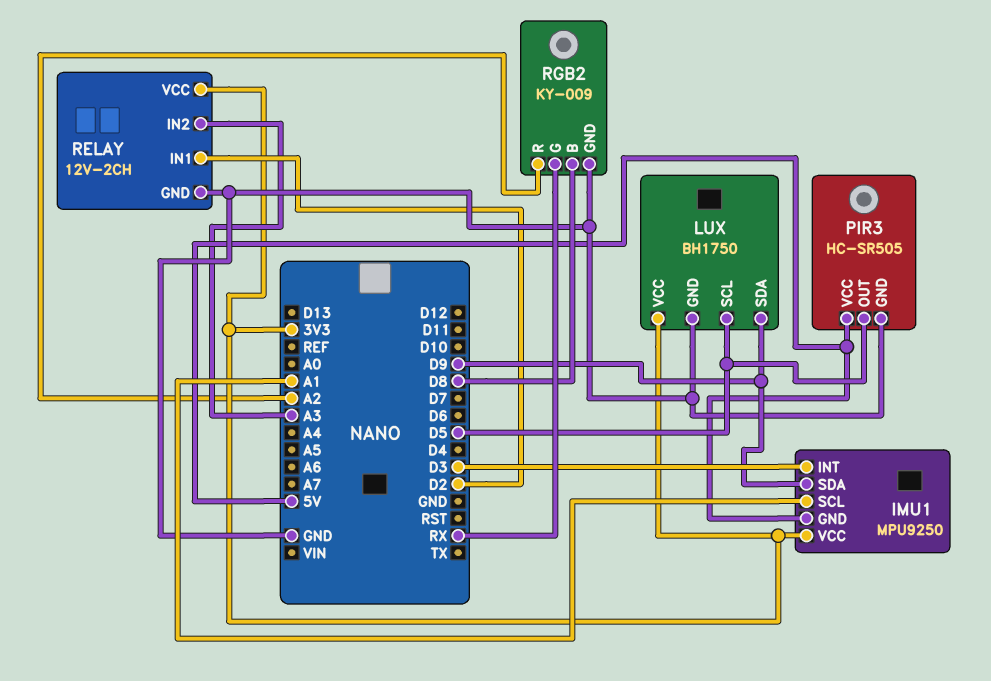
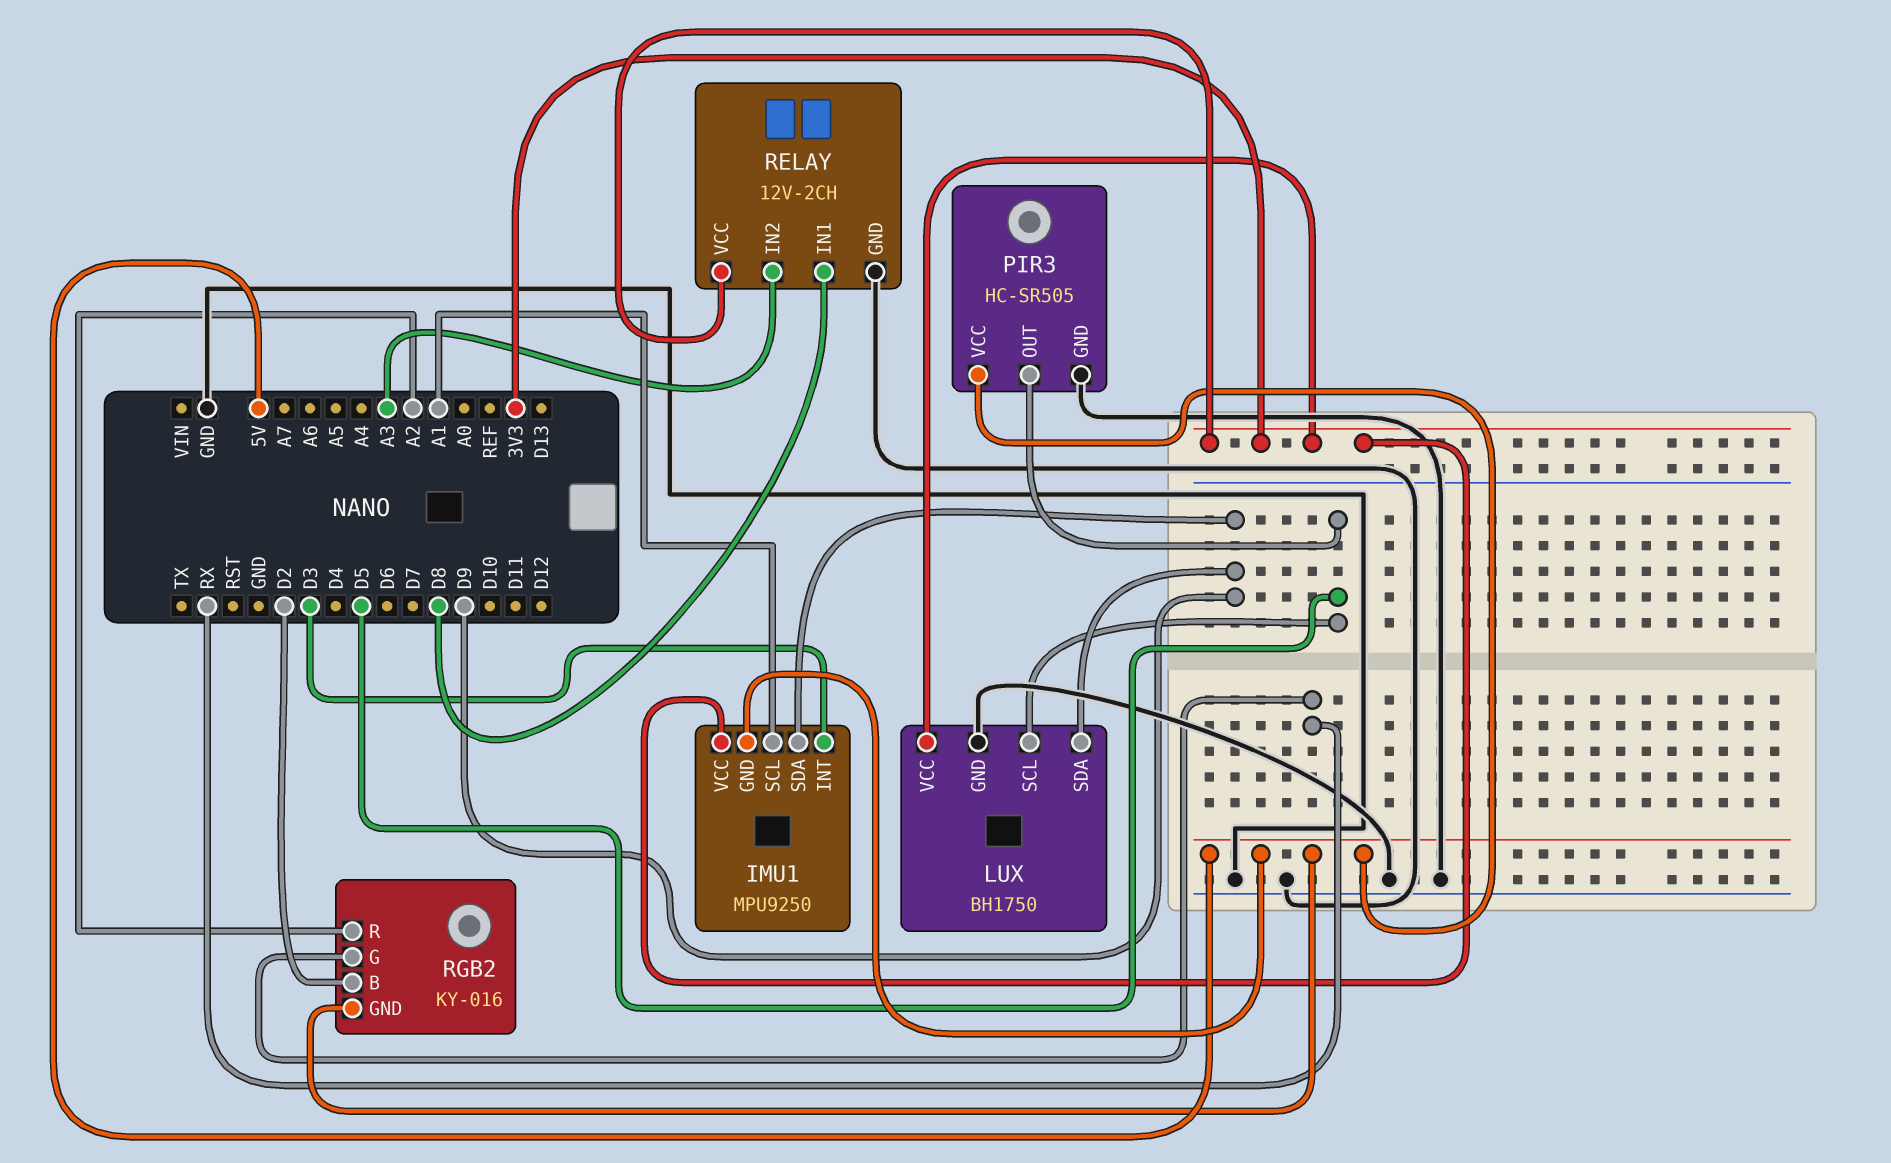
RELAY pin IN1: D2 -> D8
RGB2: KY-009 -> KY-016
RGB2 pin B: D8 -> D2
RGB2 pin GND: GND -> 5V

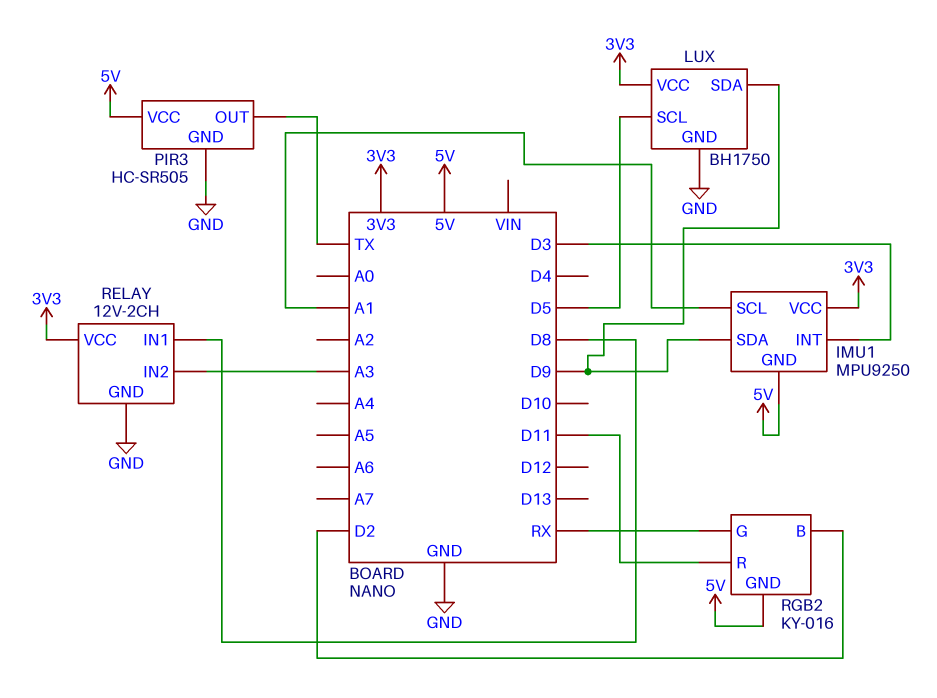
PIR3 pin OUT: D5 -> TX
RGB2 pin R: A2 -> D11

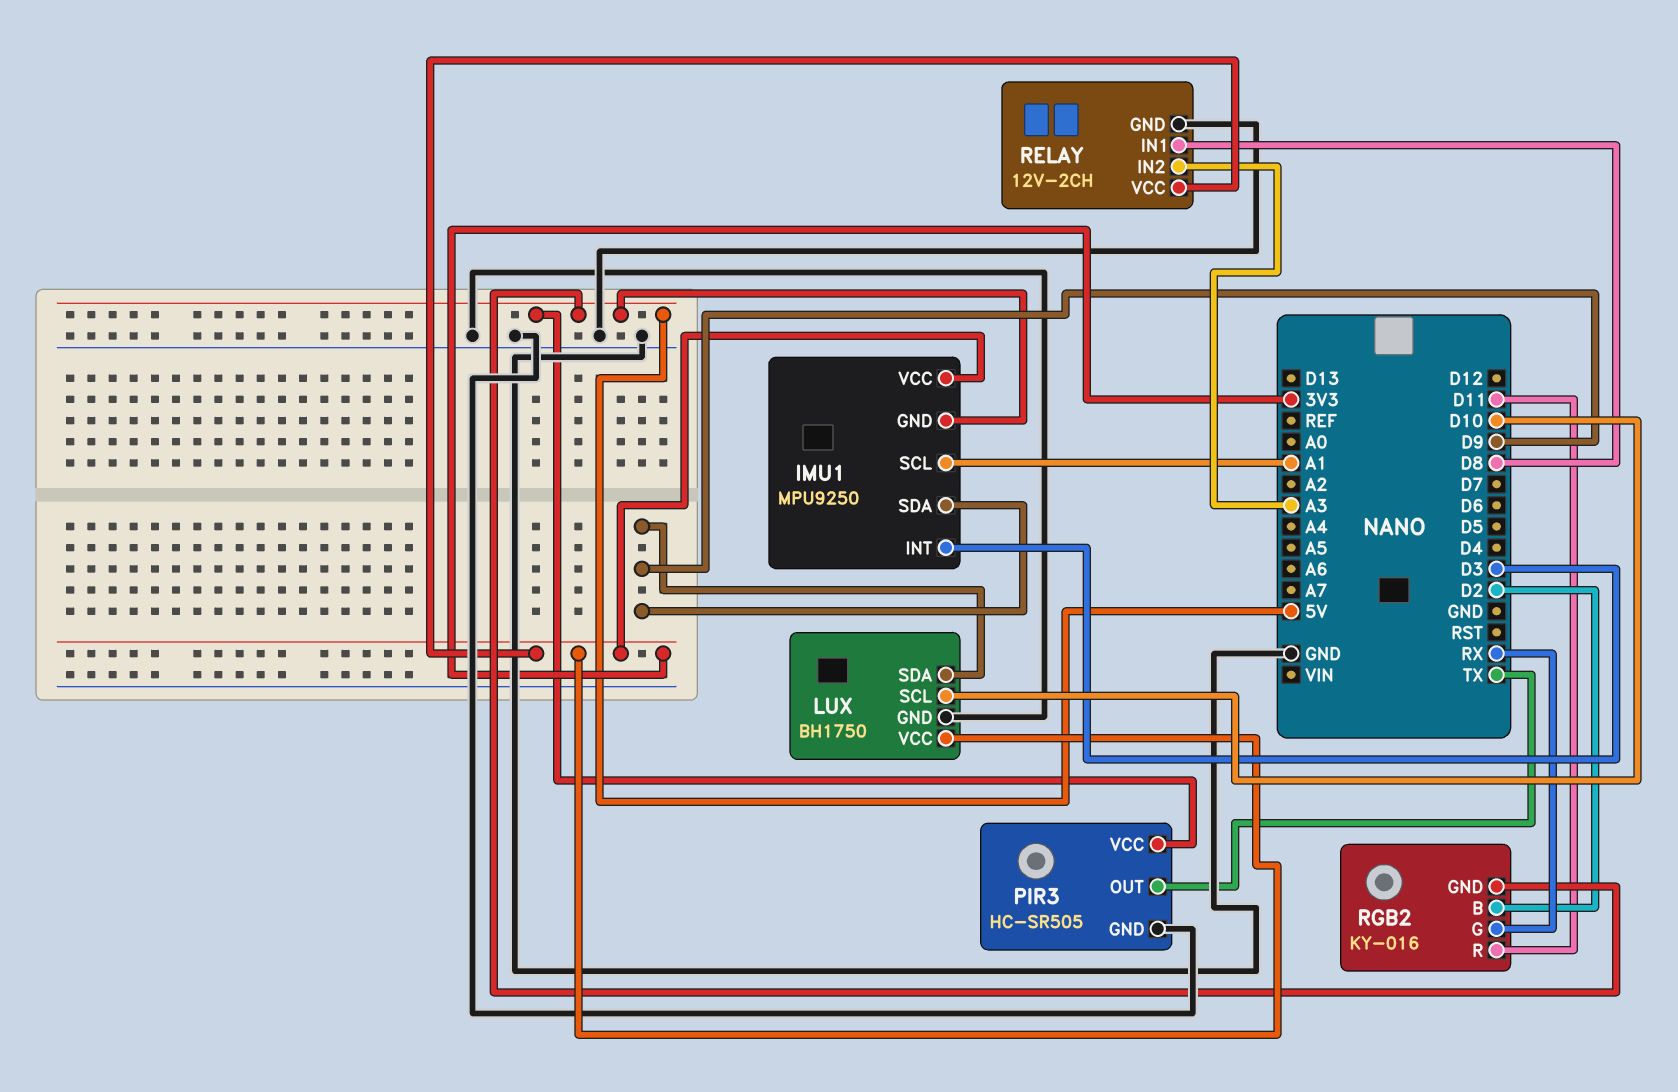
LUX pin SCL: D5 -> D10

